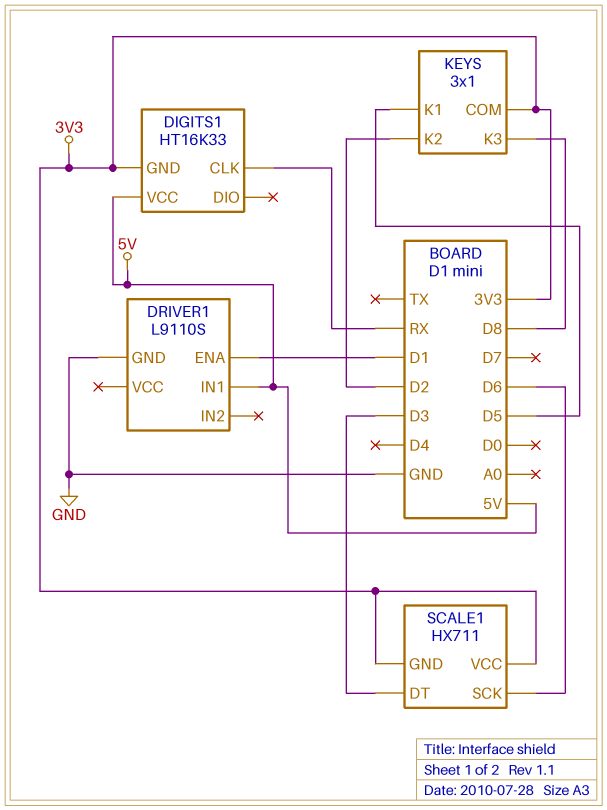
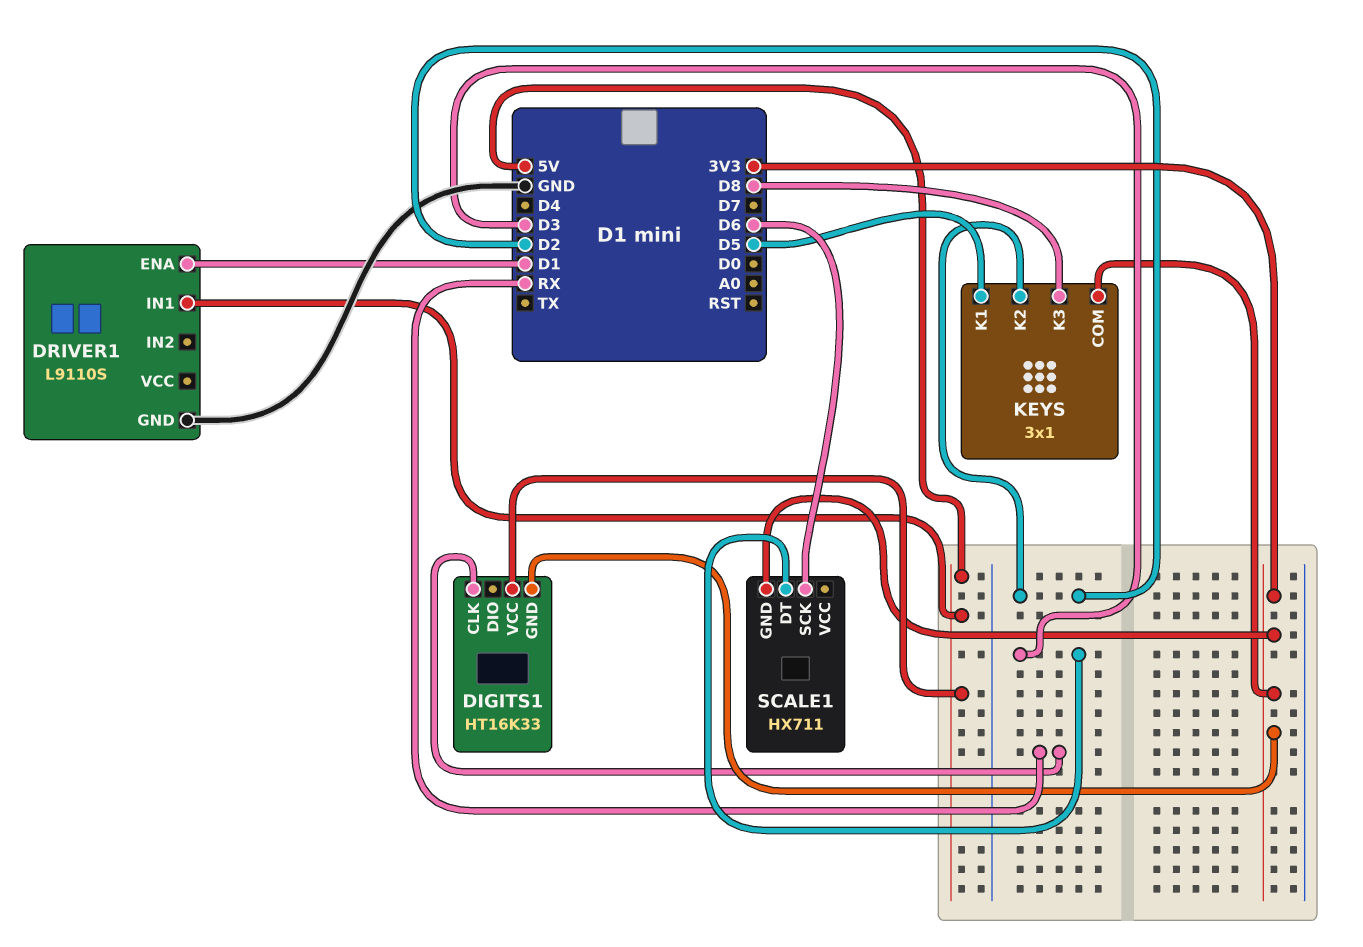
SCALE1 pin VCC: 3V3 -> none

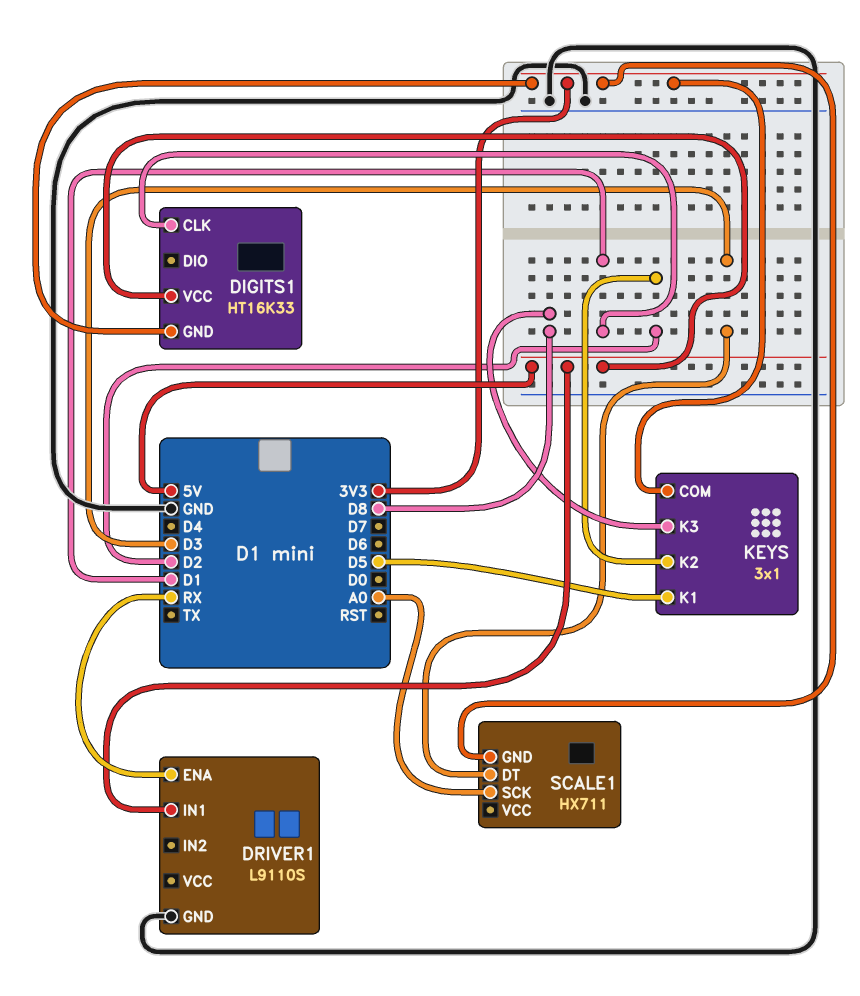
DIGITS1 pin CLK: RX -> D1
DRIVER1 pin ENA: D1 -> RX
SCALE1 pin SCK: D6 -> A0

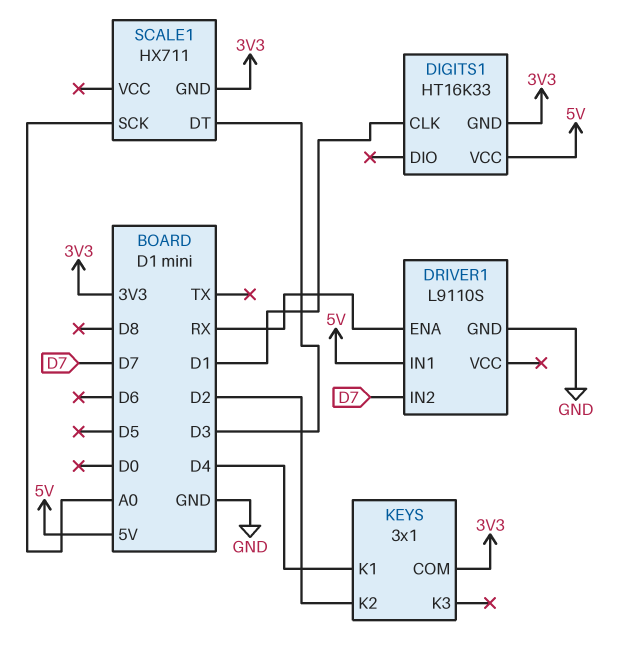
DRIVER1 pin IN2: none -> D7
KEYS pin K1: D5 -> D4
KEYS pin K3: D8 -> none

